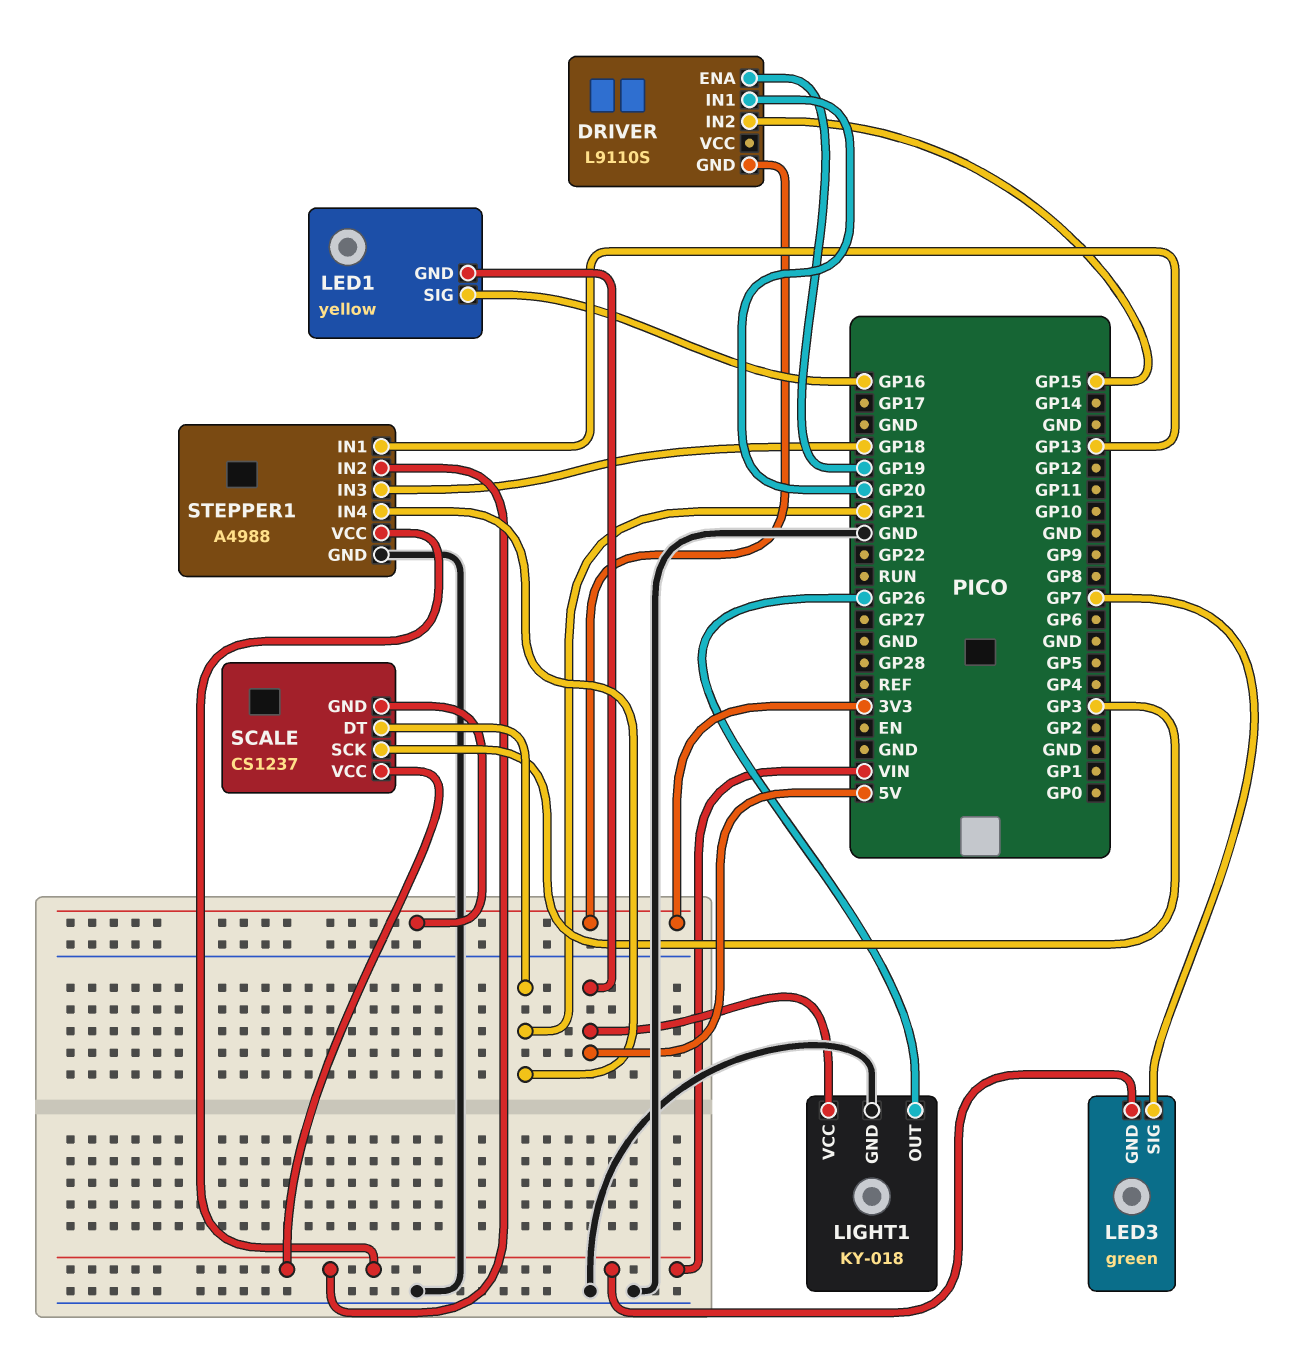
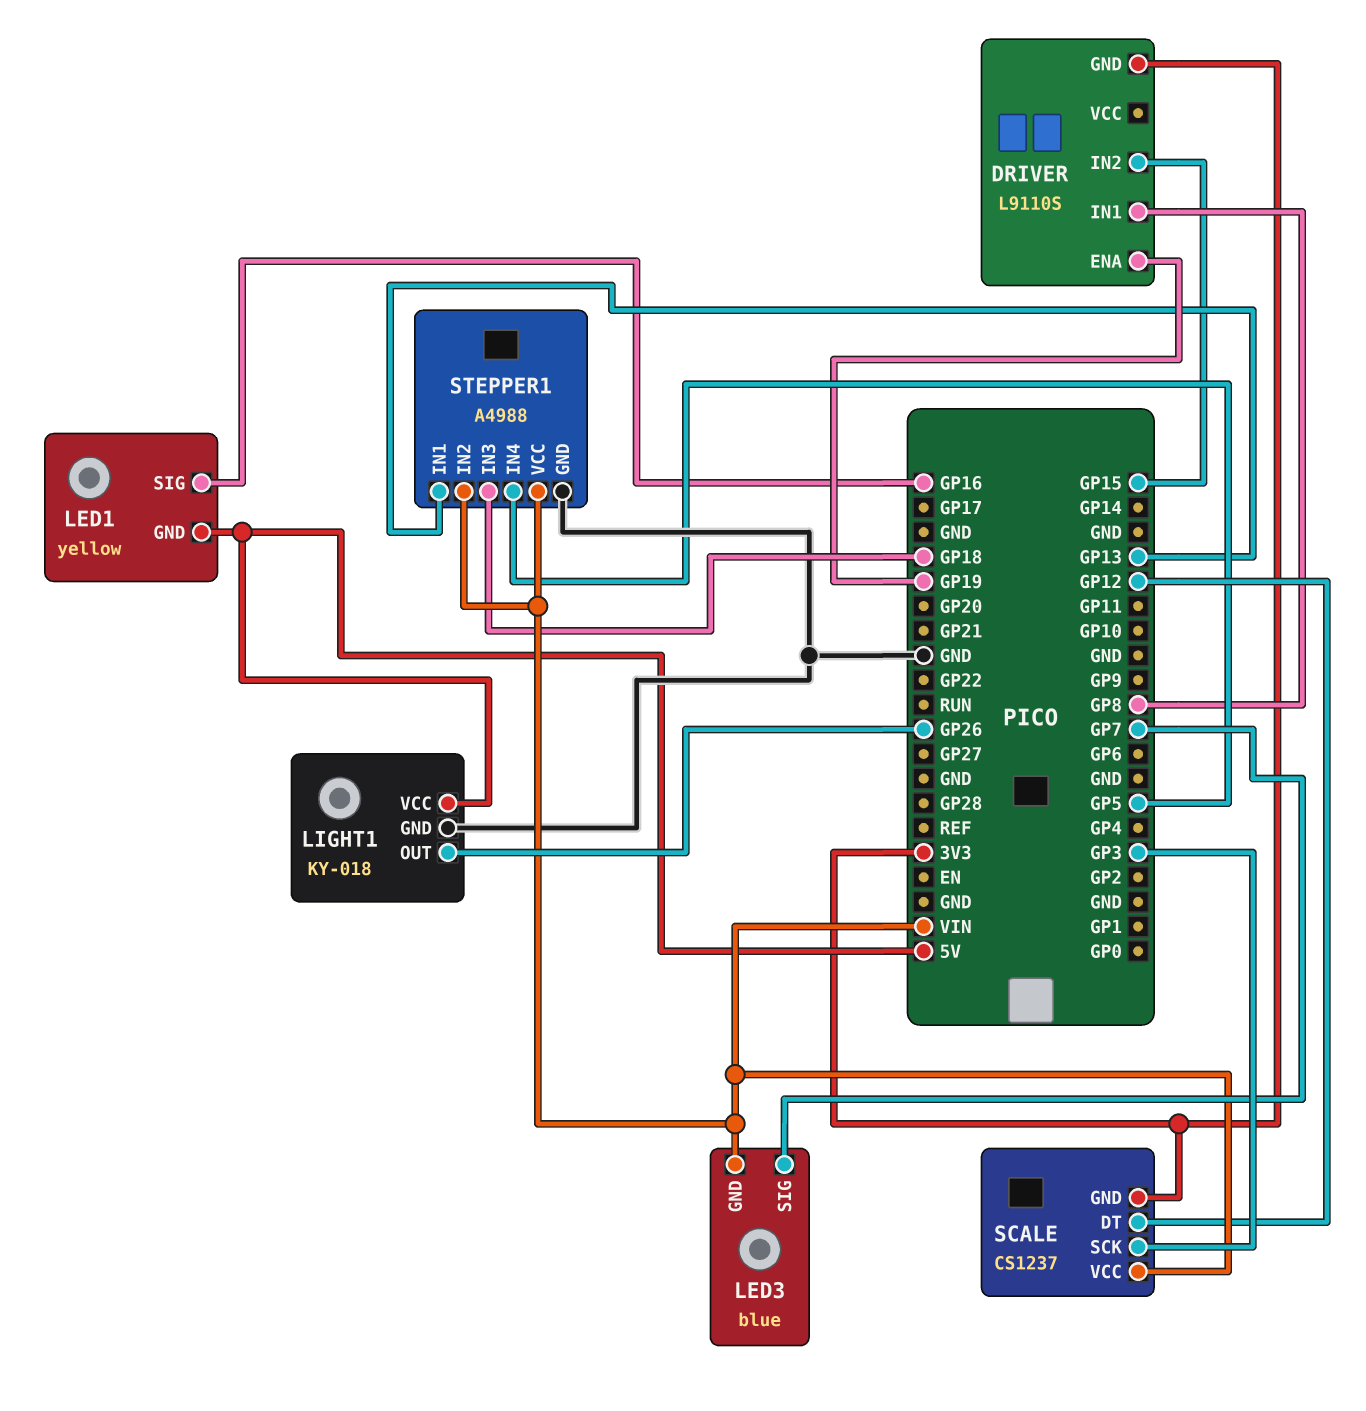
DRIVER pin IN1: GP20 -> GP8
LED3: green -> blue
SCALE pin DT: GP21 -> GP12
STEPPER1 pin IN4: GP21 -> GP5

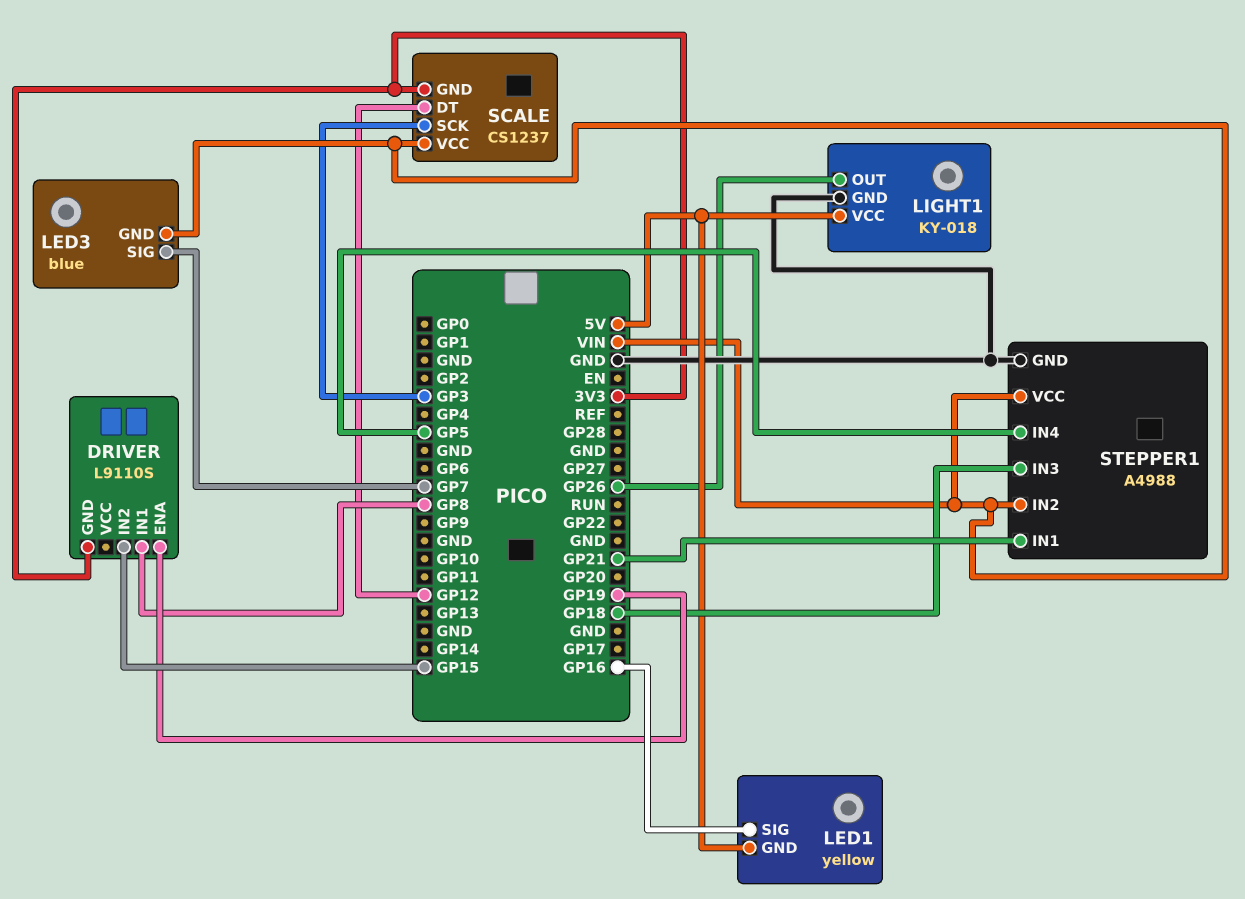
STEPPER1 pin IN1: GP13 -> GP21

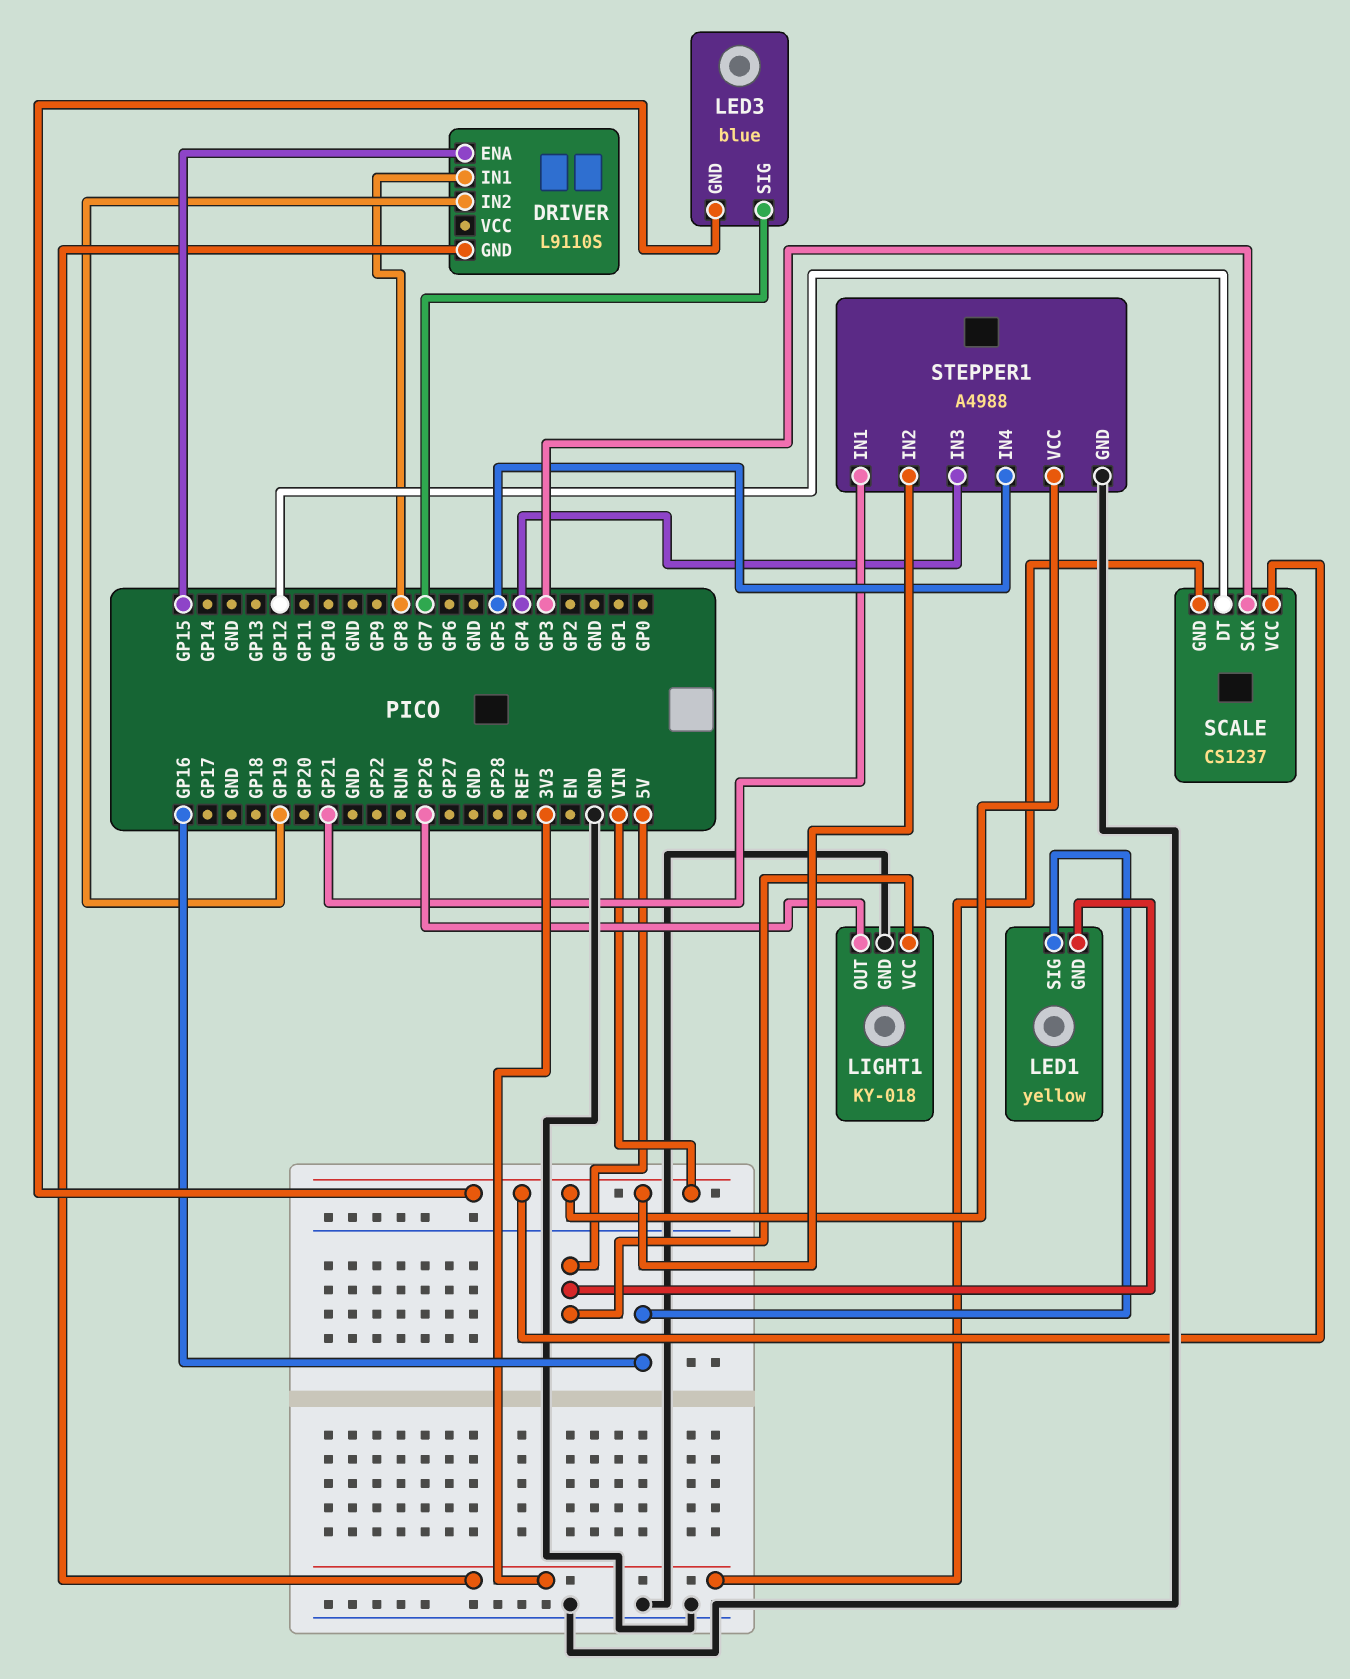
DRIVER pin ENA: GP19 -> GP15
DRIVER pin IN2: GP15 -> GP19
STEPPER1 pin IN3: GP18 -> GP4

